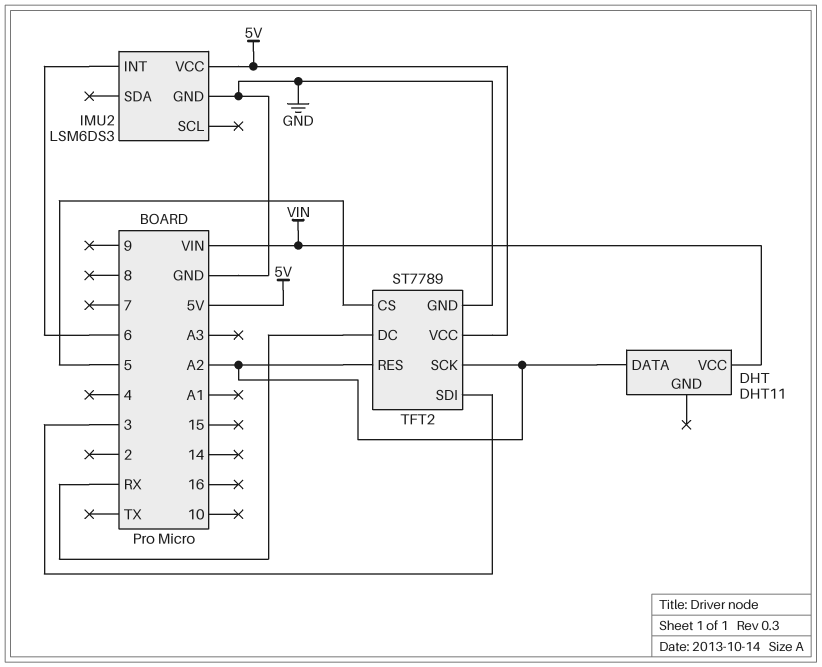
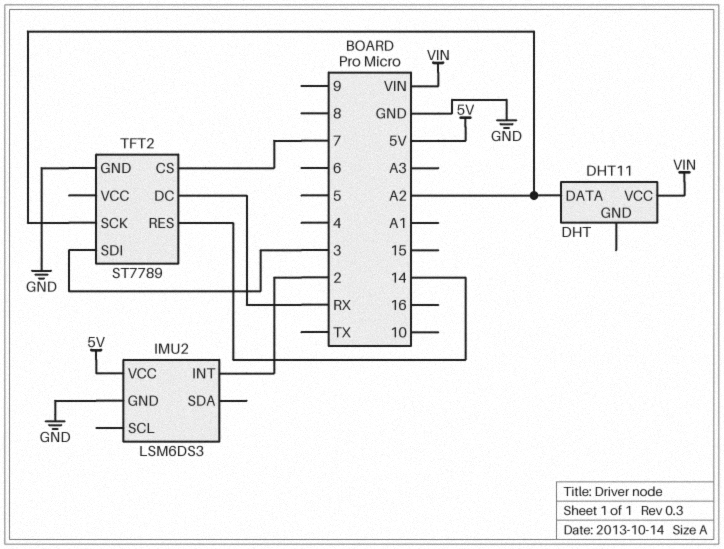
IMU2 pin INT: 6 -> 2
TFT2 pin CS: 5 -> 7
TFT2 pin RES: A2 -> 14
TFT2 pin VCC: 5V -> none

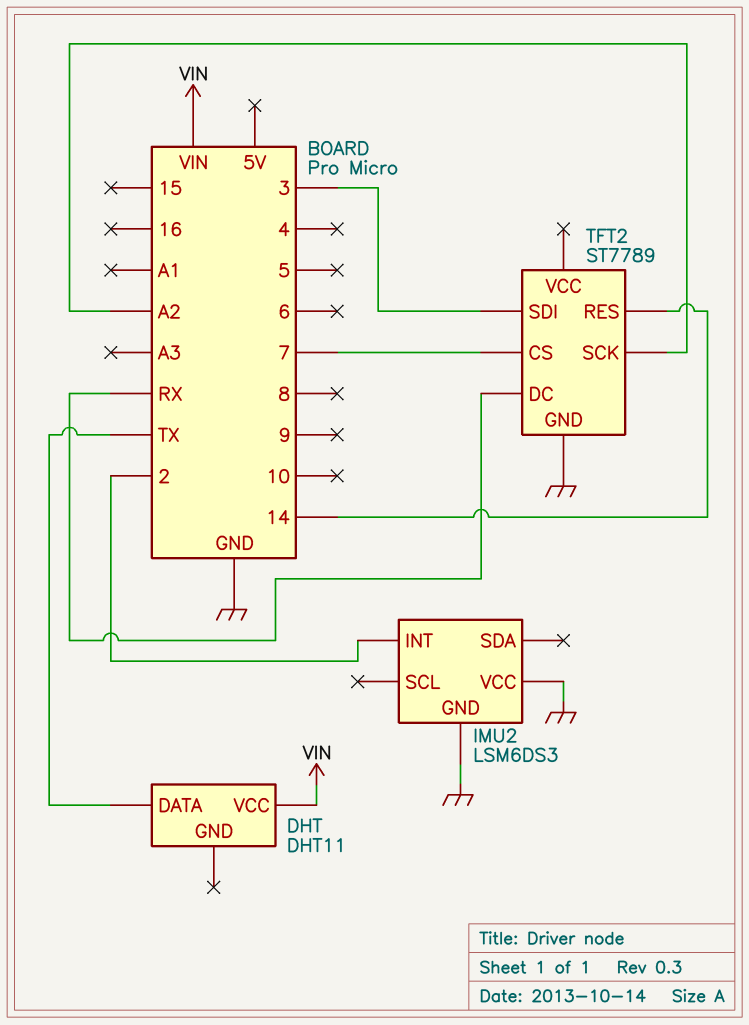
DHT pin DATA: A2 -> TX
IMU2 pin VCC: 5V -> GND

